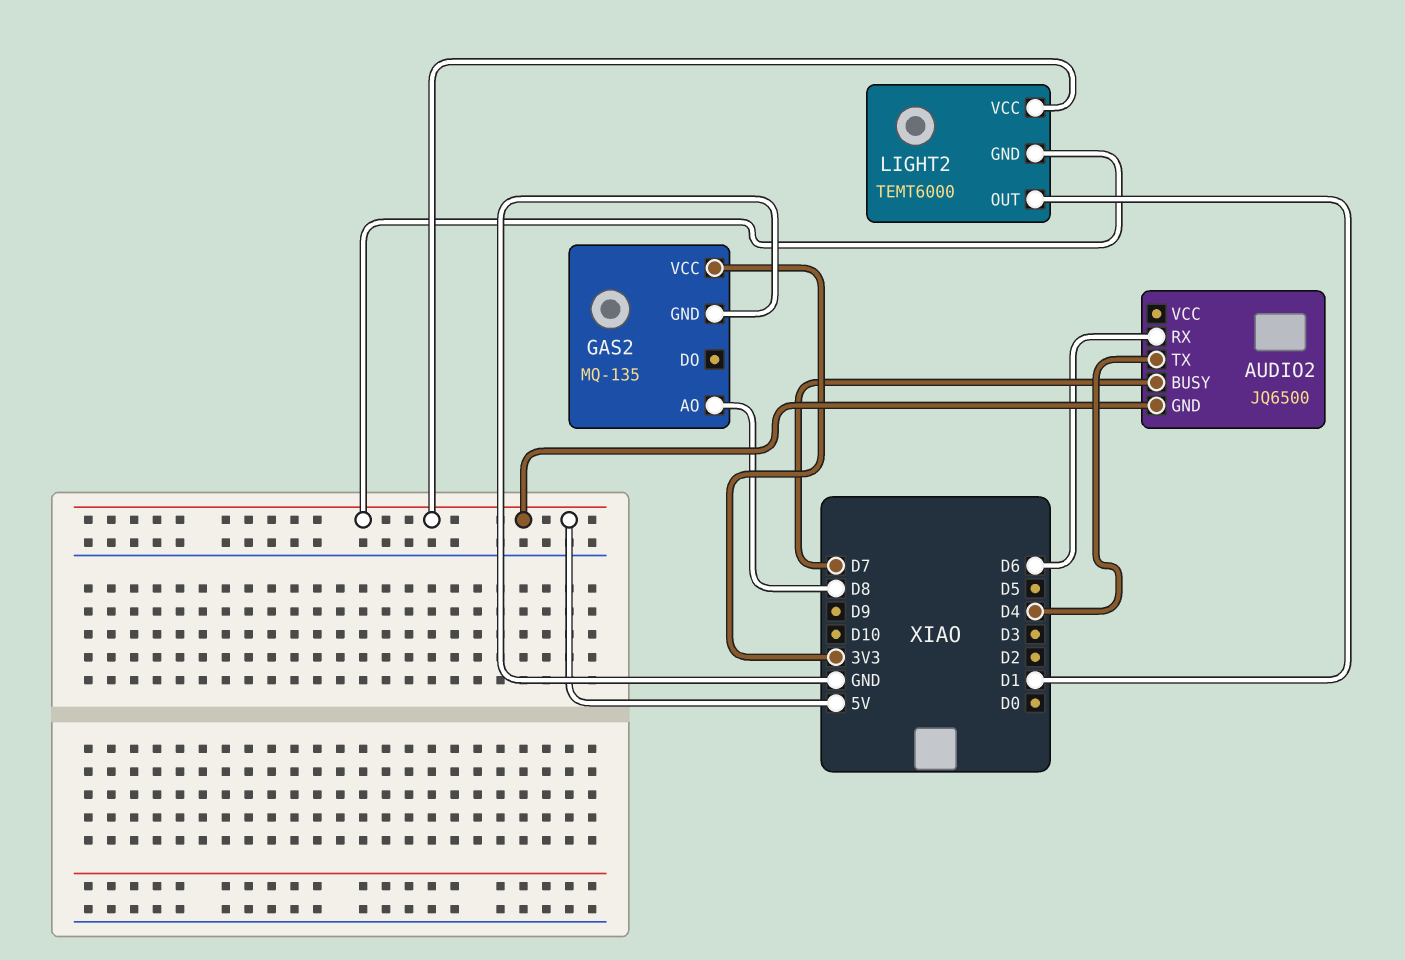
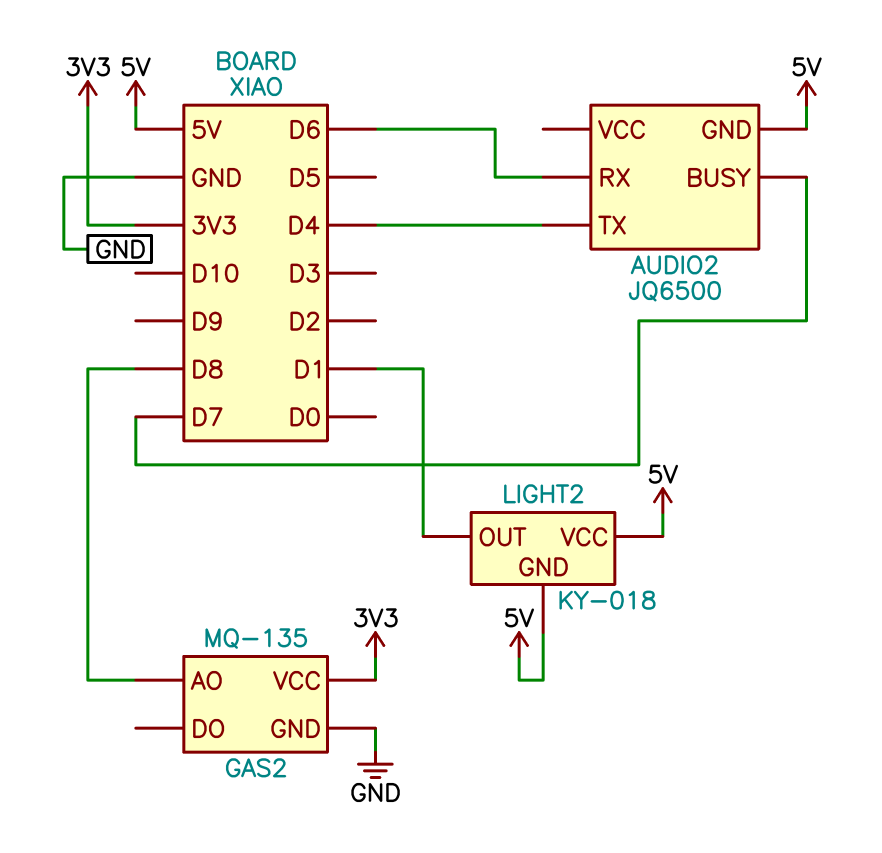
LIGHT2: TEMT6000 -> KY-018

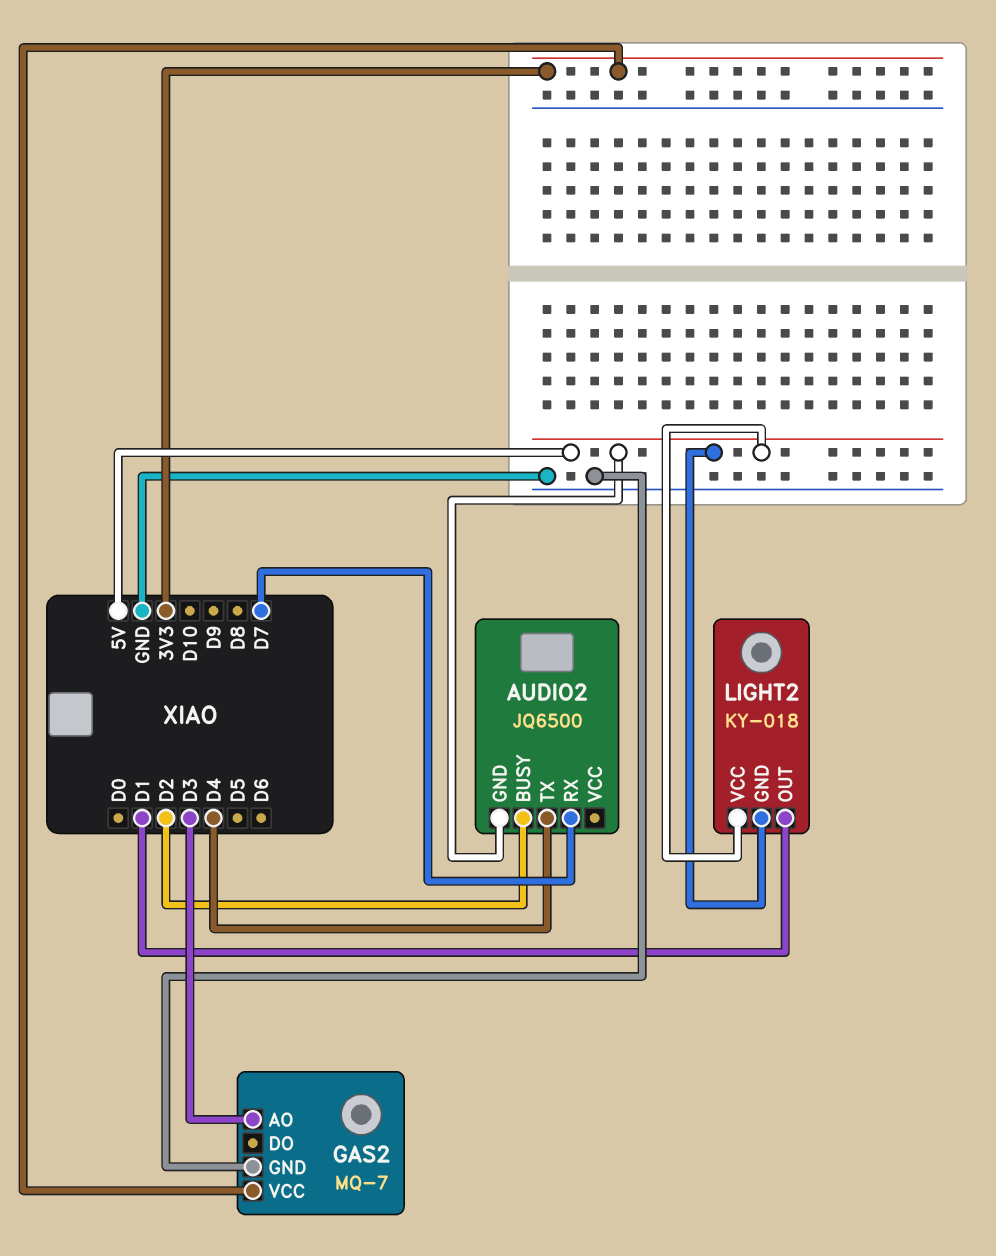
AUDIO2 pin BUSY: D7 -> D2
AUDIO2 pin RX: D6 -> D7
GAS2: MQ-135 -> MQ-7
GAS2 pin AO: D8 -> D3

